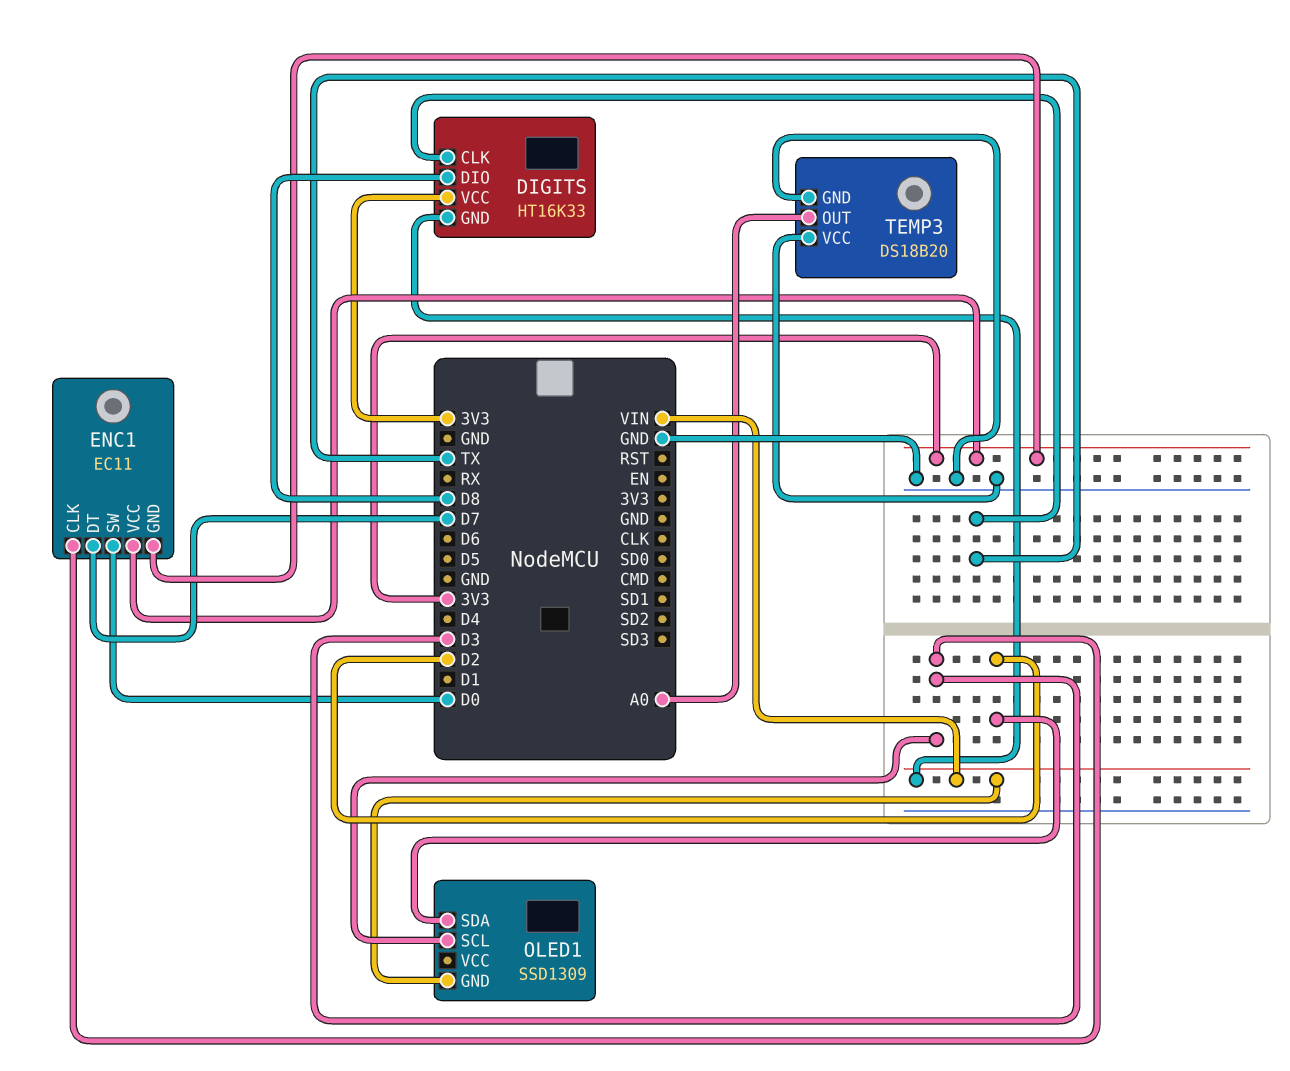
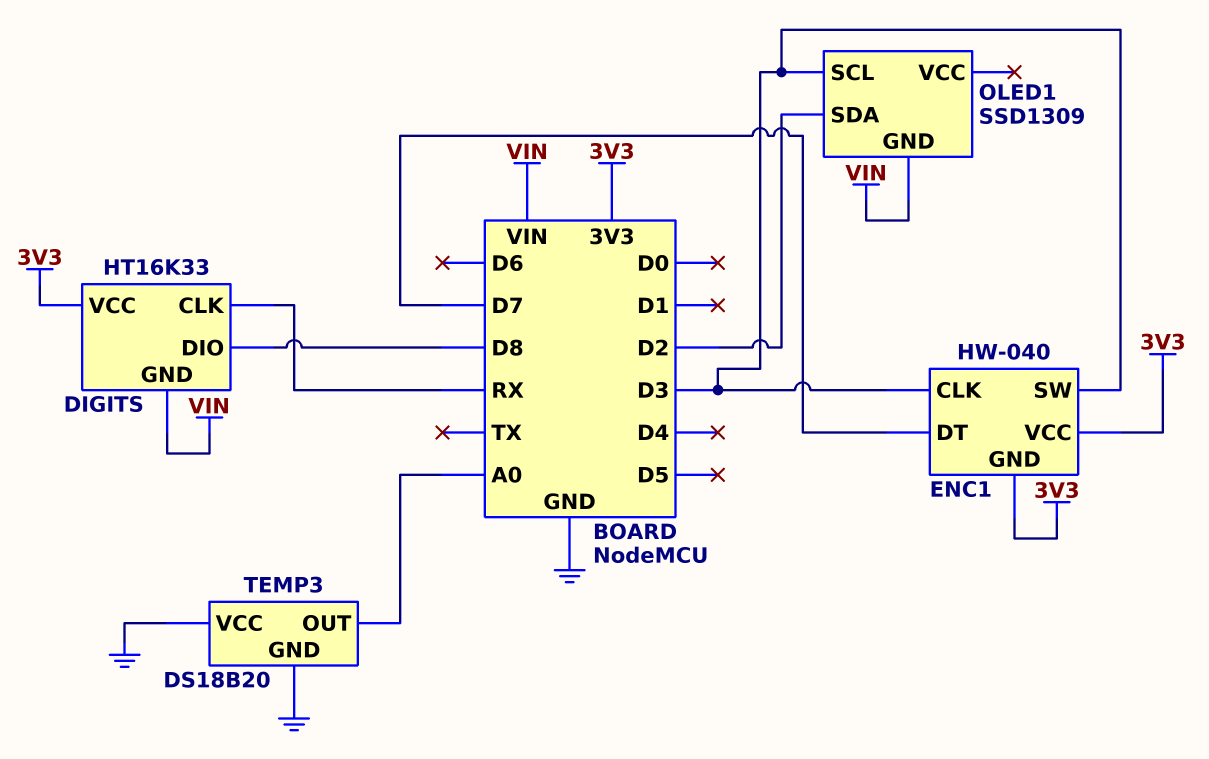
DIGITS pin CLK: TX -> RX
ENC1: EC11 -> HW-040
ENC1 pin SW: D0 -> D3

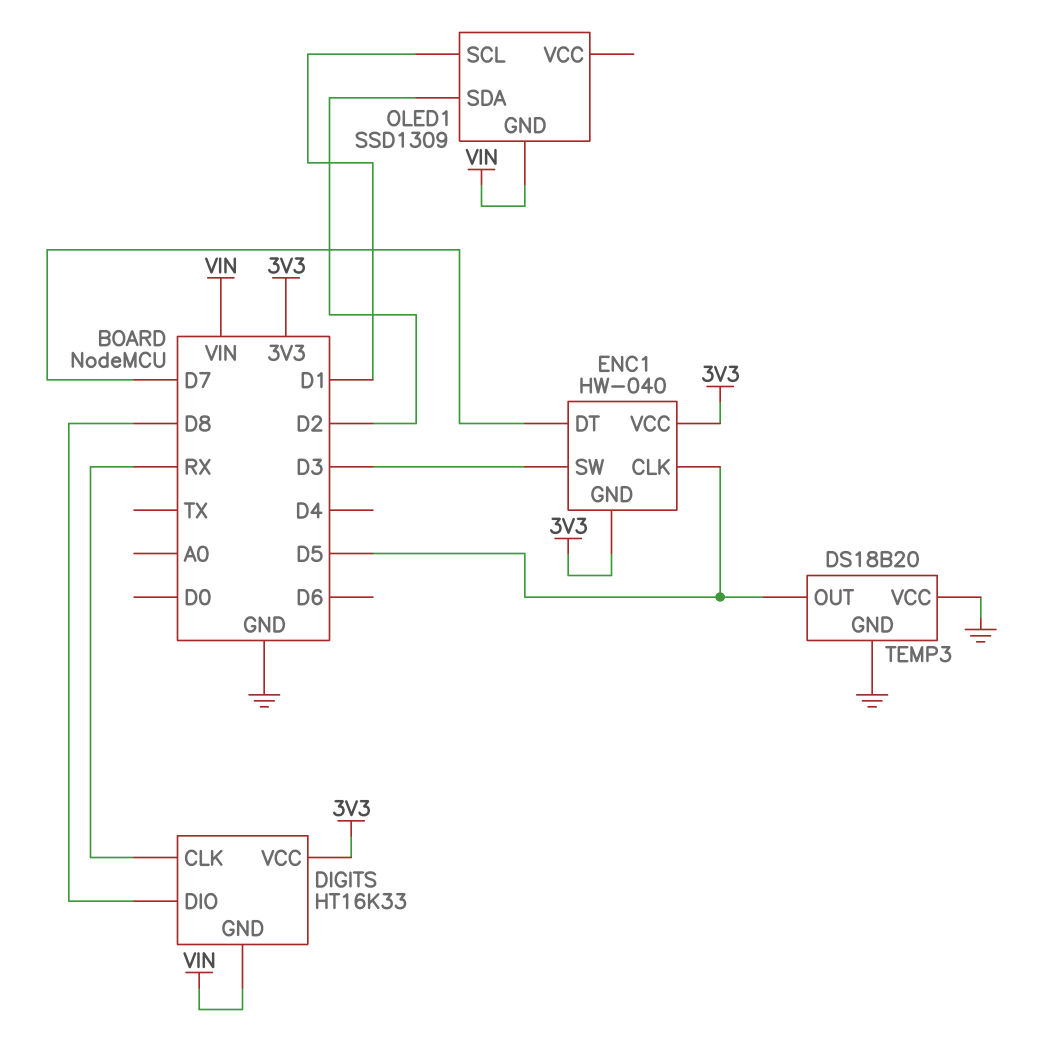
ENC1 pin CLK: D3 -> D5
OLED1 pin SCL: D3 -> D1
TEMP3 pin OUT: A0 -> D5

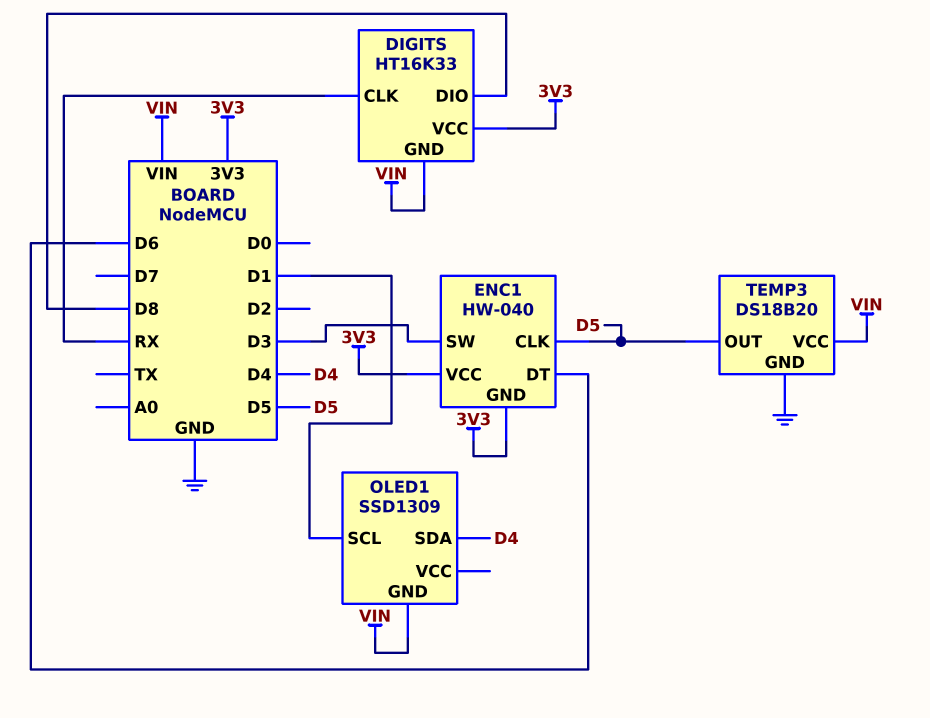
ENC1 pin DT: D7 -> D6
OLED1 pin SDA: D2 -> D4
TEMP3 pin VCC: GND -> VIN

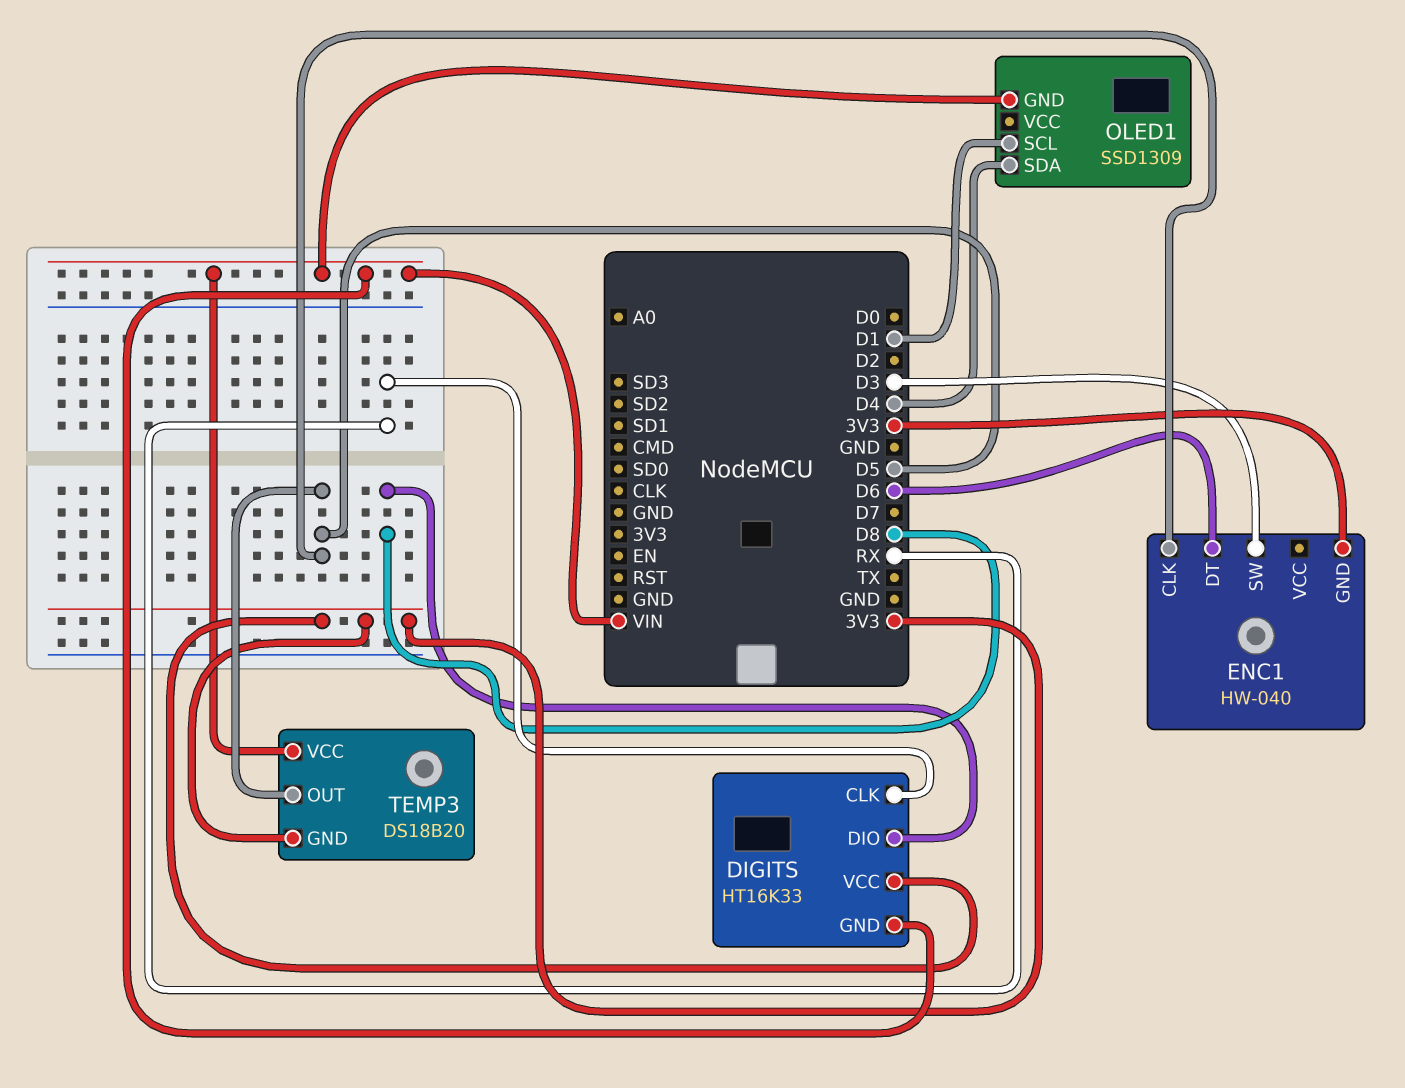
ENC1 pin VCC: 3V3 -> none
TEMP3 pin GND: GND -> 3V3

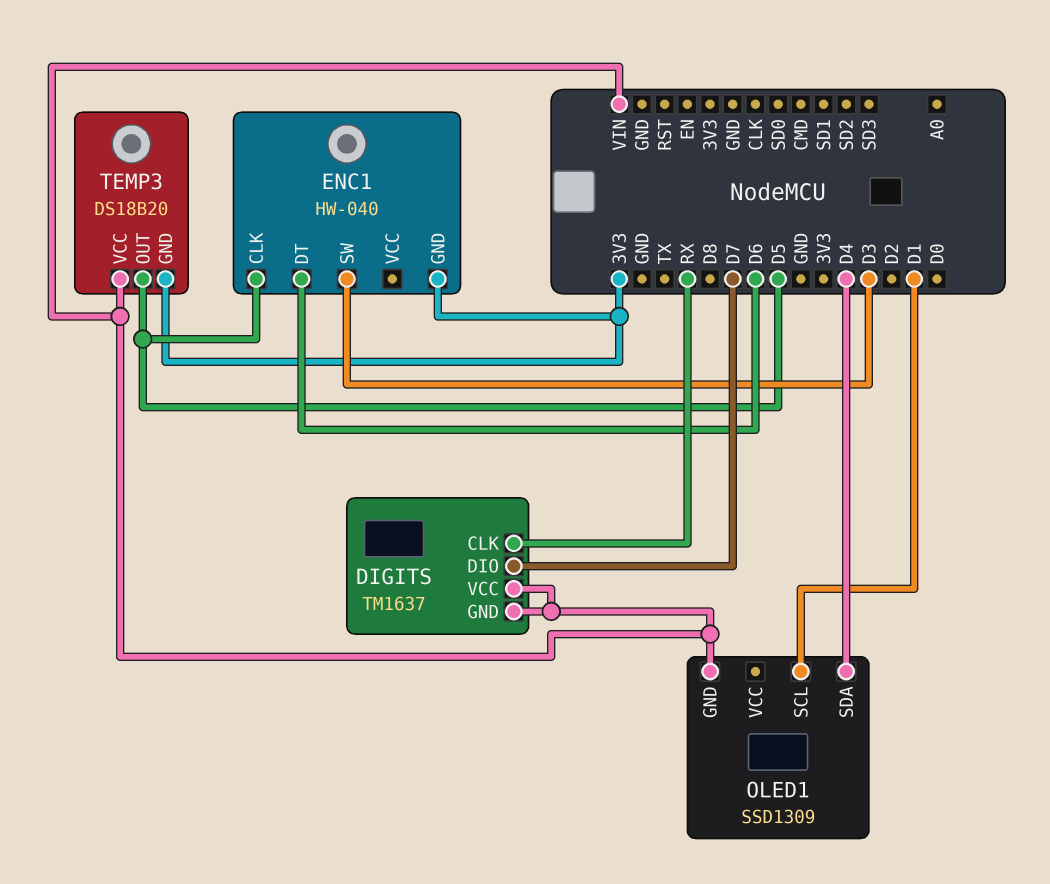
DIGITS: HT16K33 -> TM1637
DIGITS pin DIO: D8 -> D7
DIGITS pin VCC: 3V3 -> VIN

